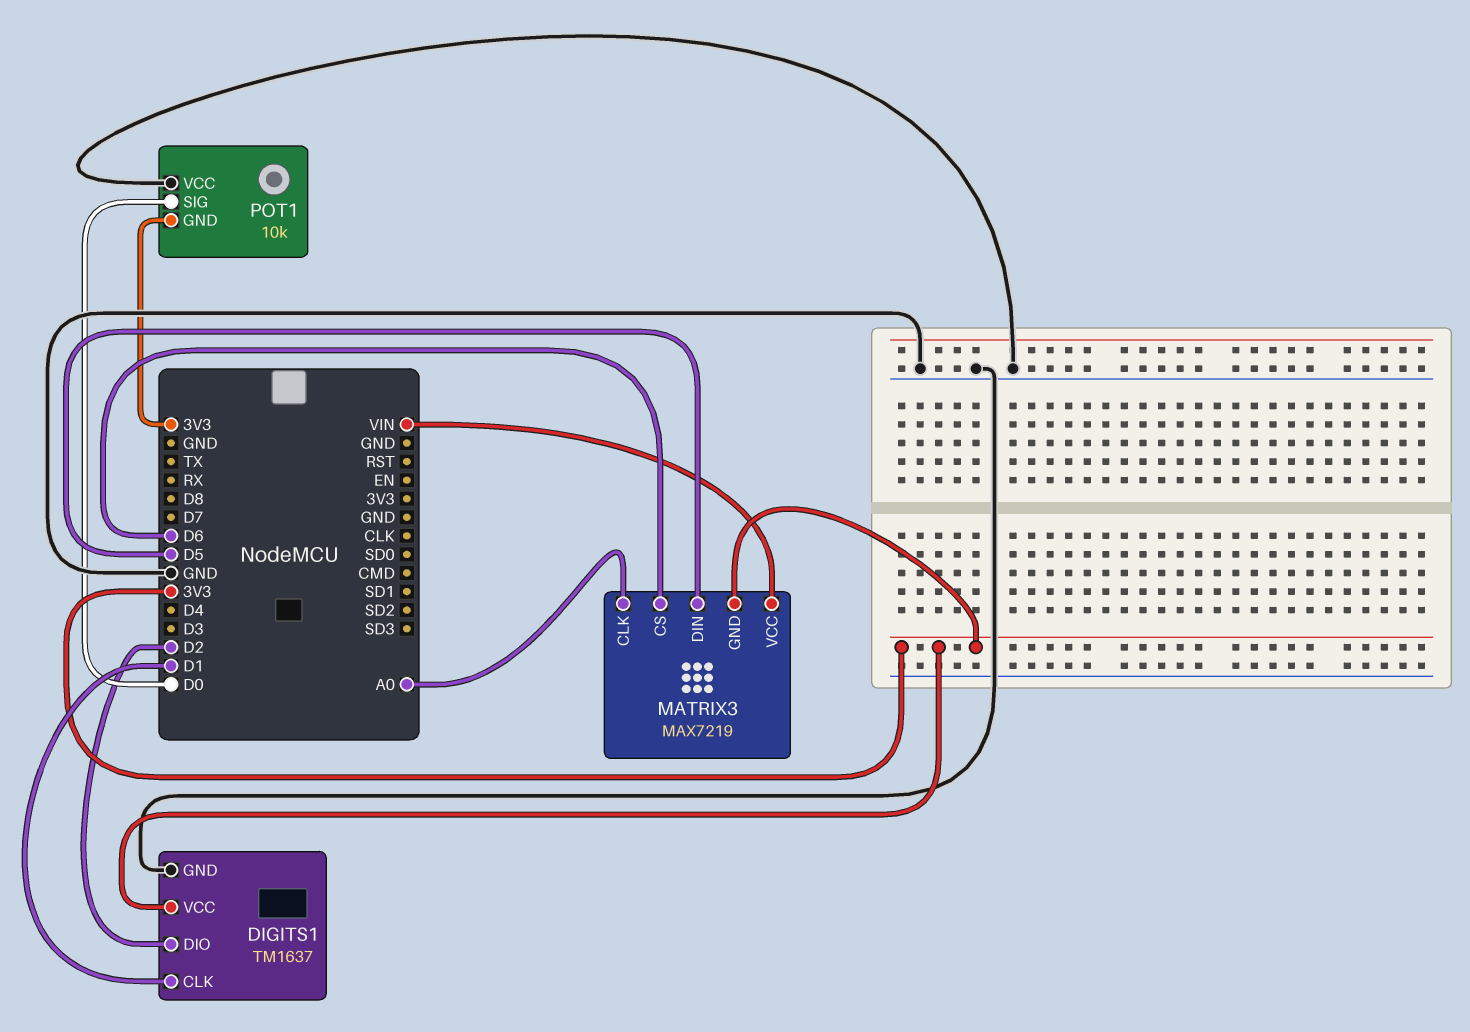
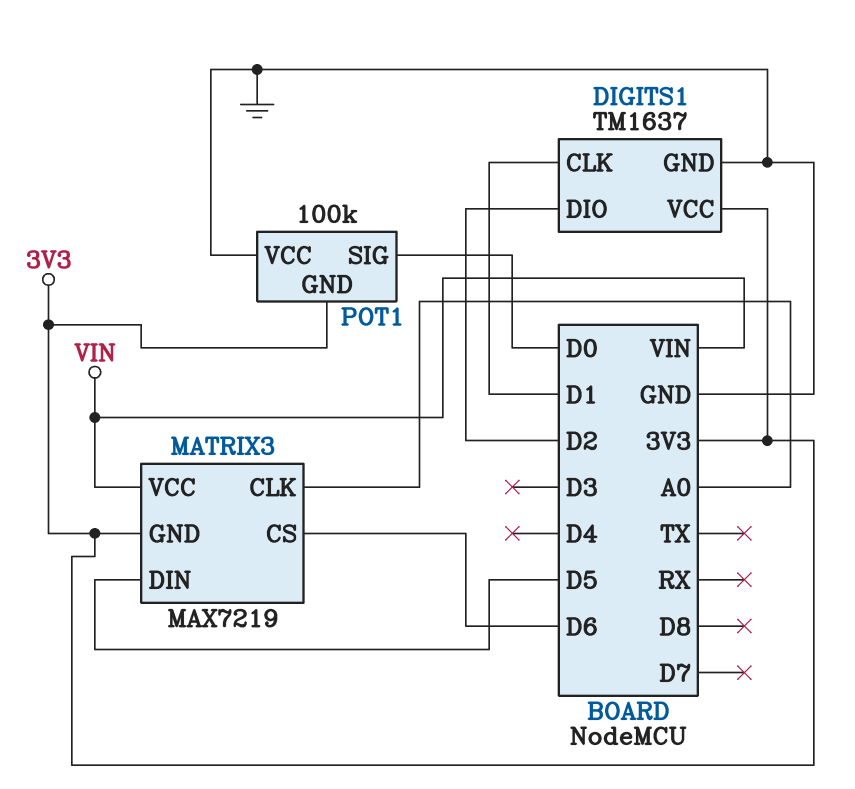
POT1: 10k -> 100k

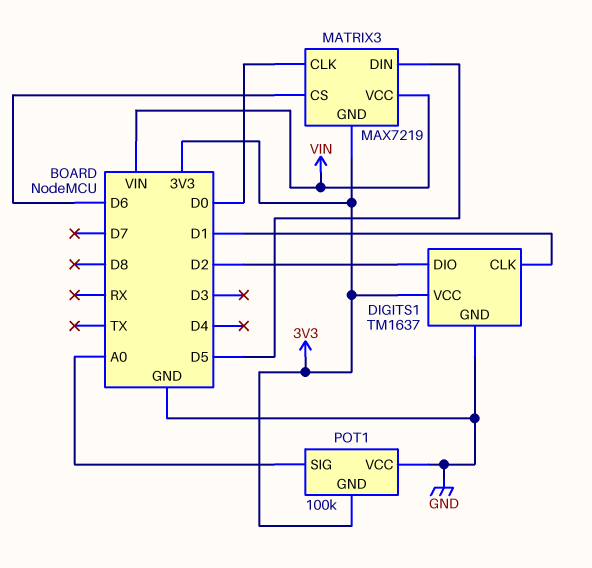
MATRIX3 pin CLK: A0 -> D0
POT1 pin SIG: D0 -> A0

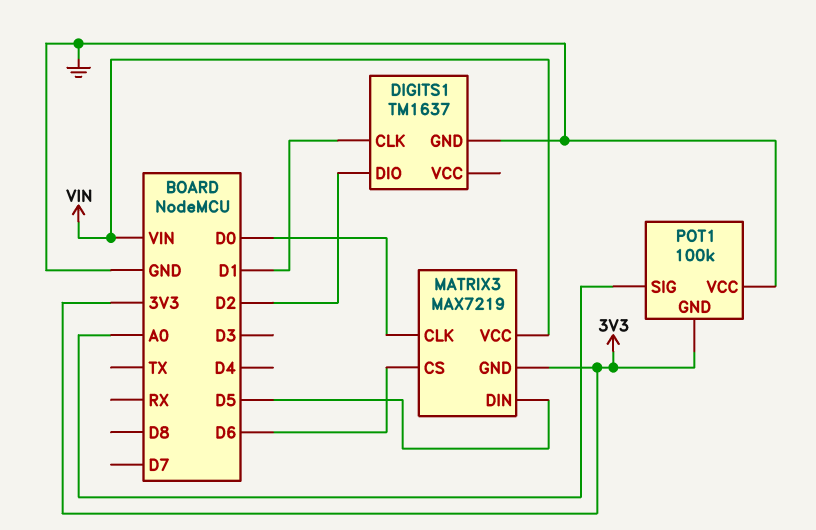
DIGITS1 pin VCC: 3V3 -> none

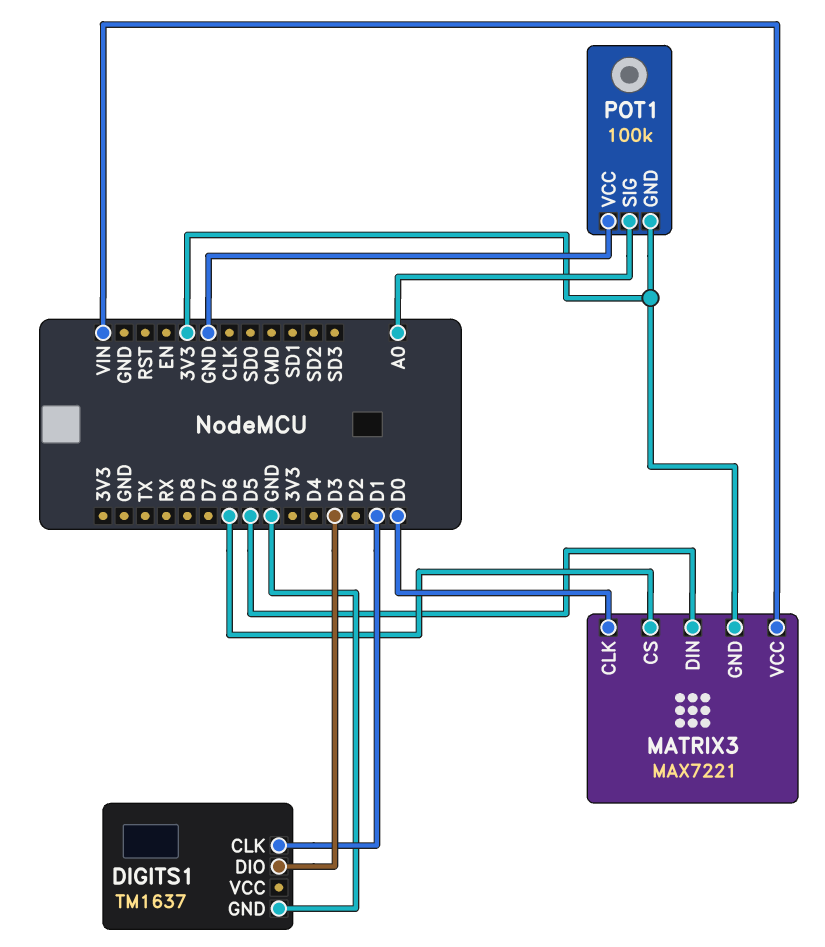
DIGITS1 pin DIO: D2 -> D3
MATRIX3: MAX7219 -> MAX7221

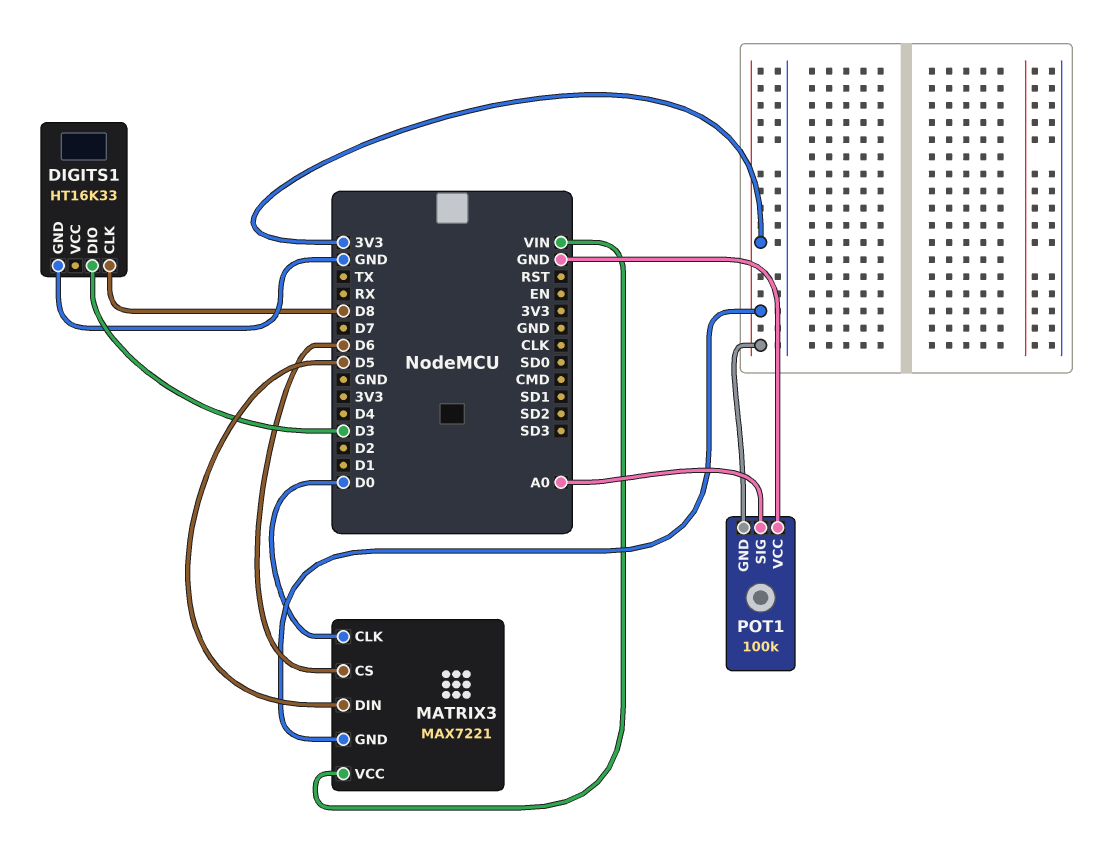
DIGITS1: TM1637 -> HT16K33
DIGITS1 pin CLK: D1 -> D8

